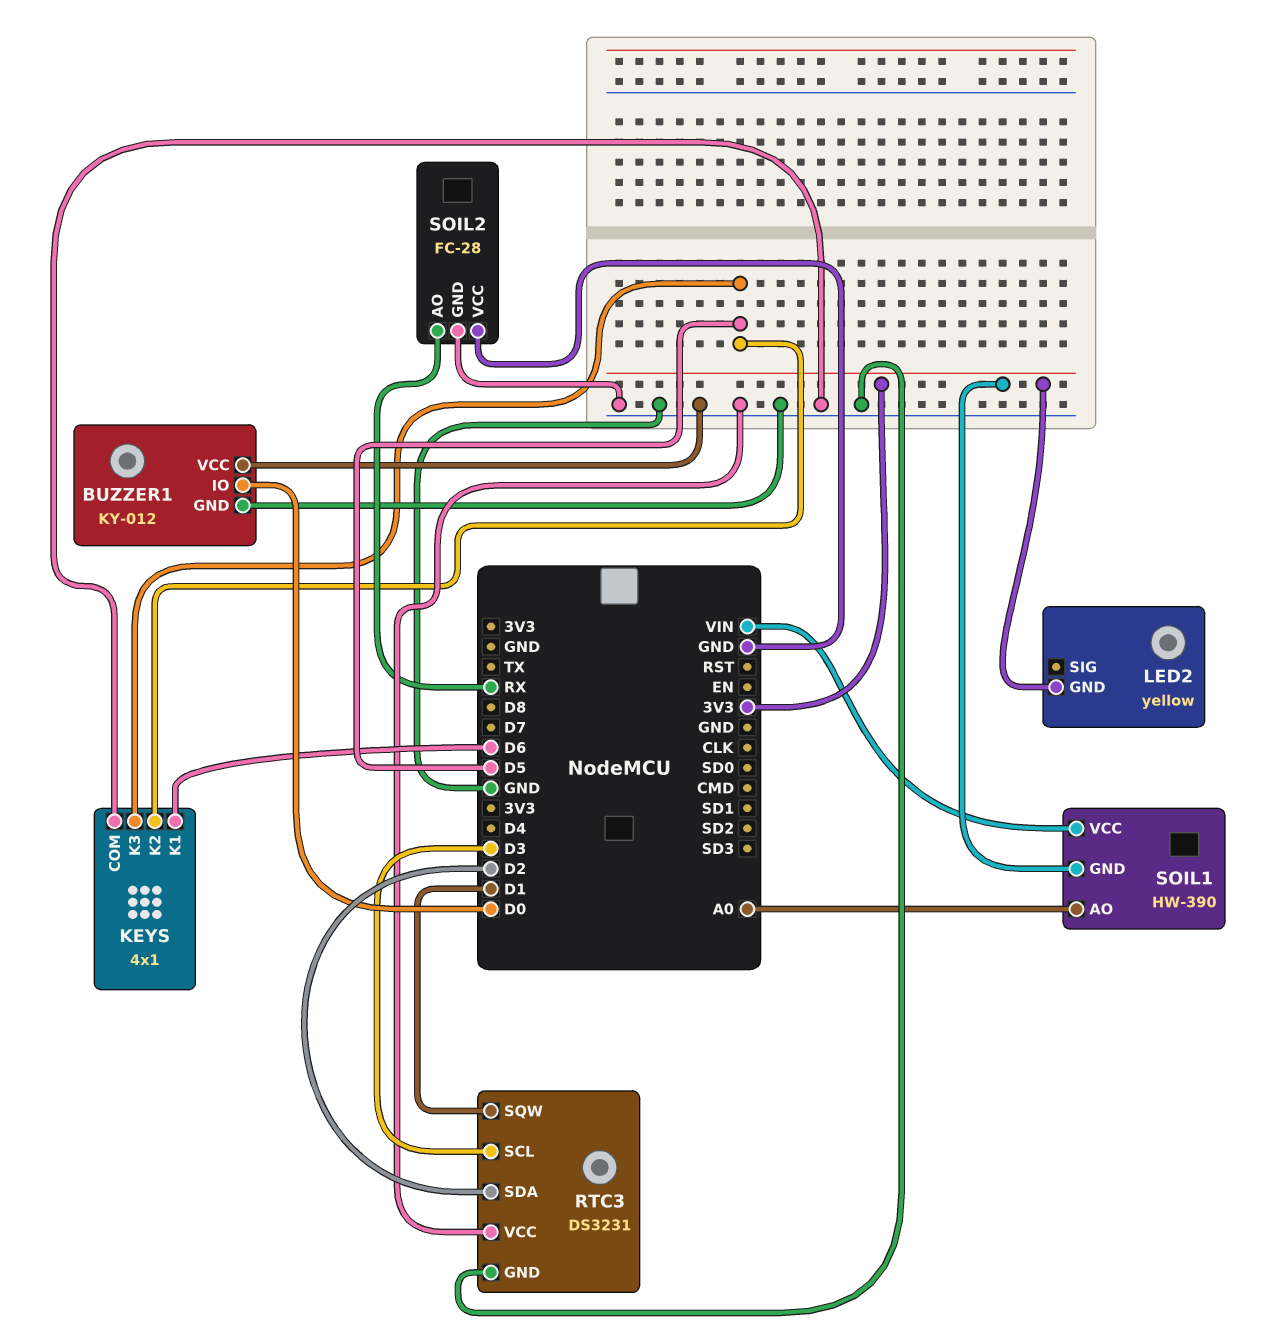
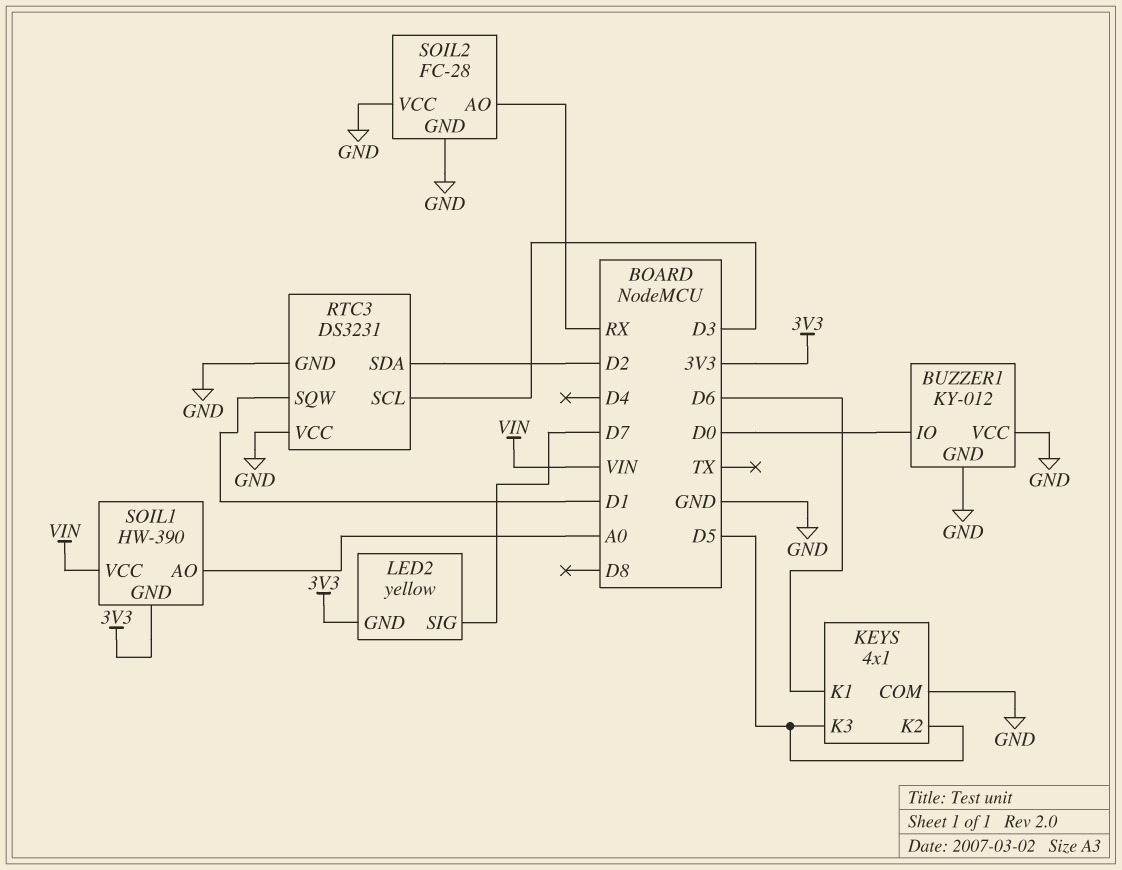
LED2 pin SIG: none -> D7

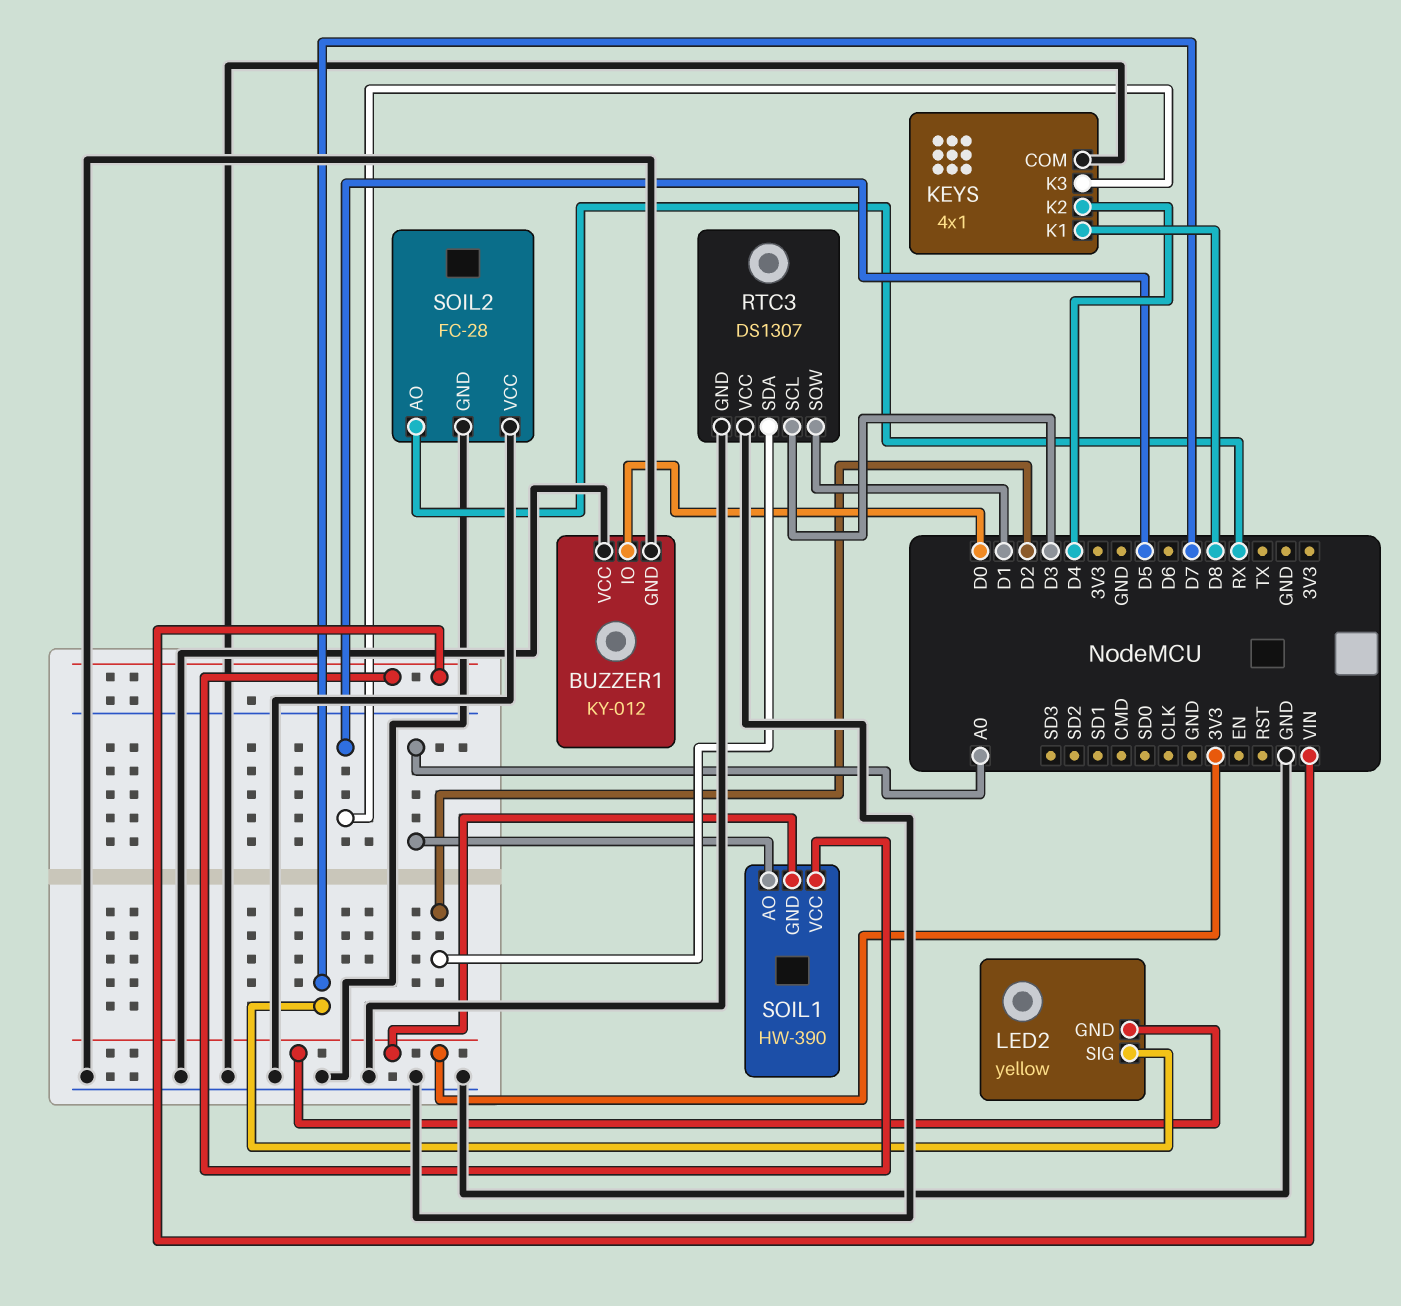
KEYS pin K1: D6 -> D8
KEYS pin K2: D5 -> D4
RTC3: DS3231 -> DS1307

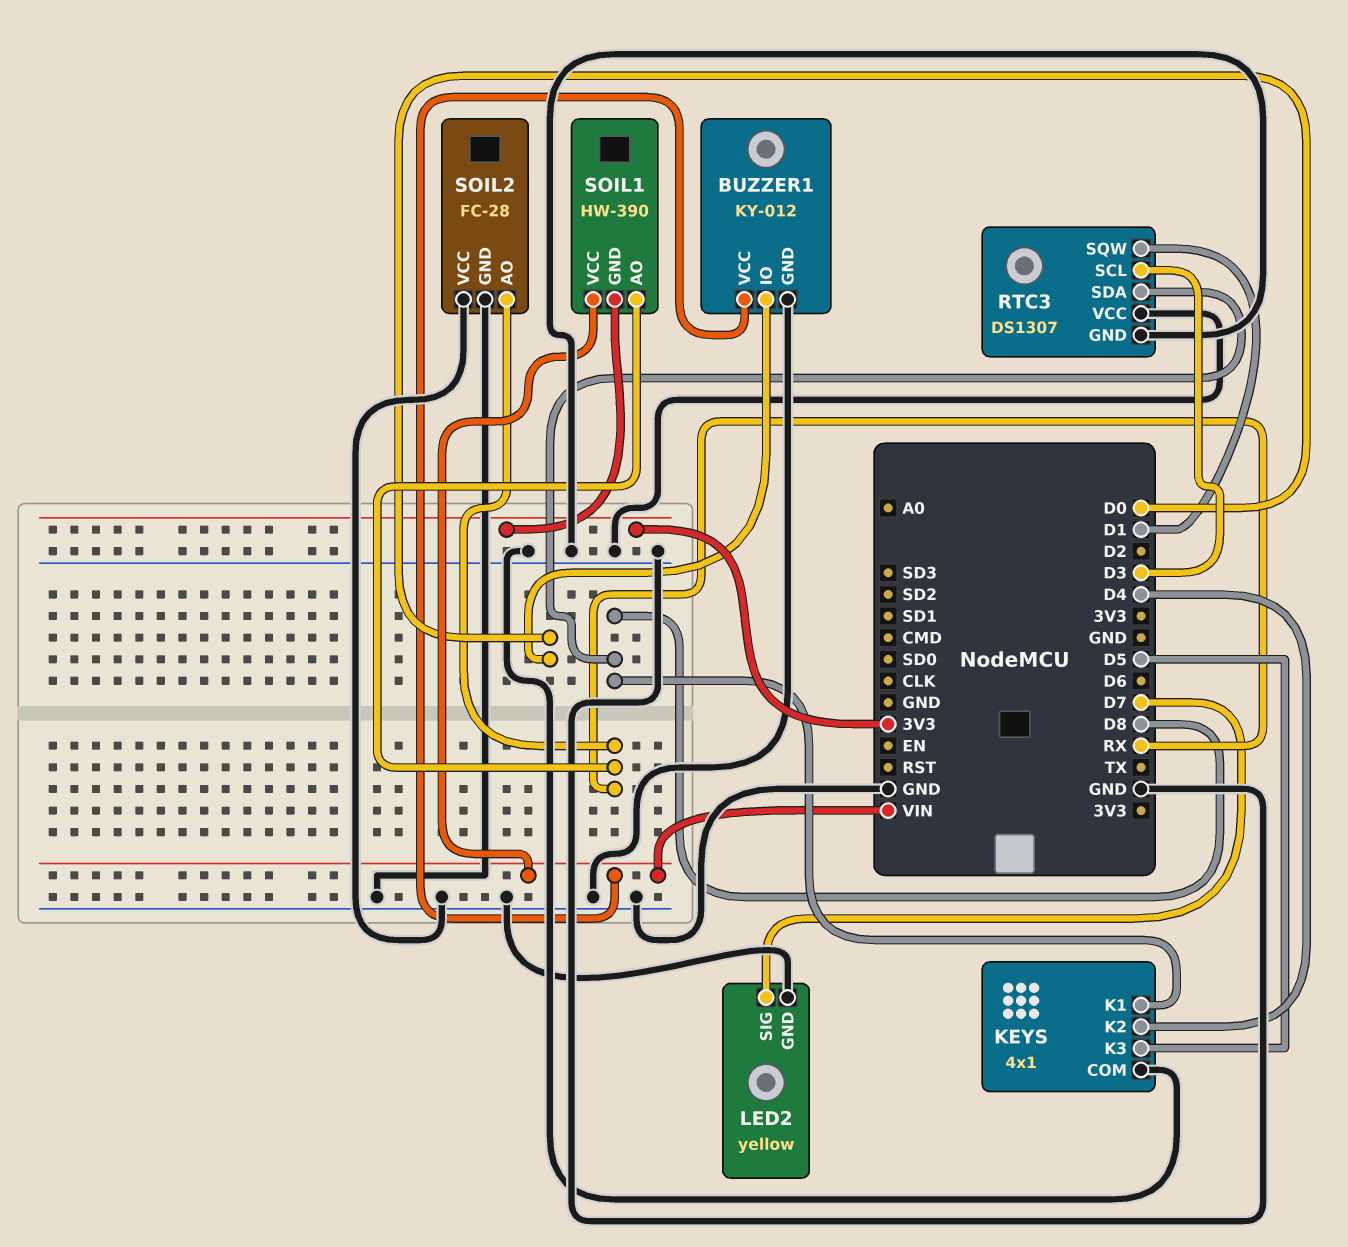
BUZZER1 pin VCC: GND -> VIN
LED2 pin GND: 3V3 -> GND
RTC3 pin SDA: D2 -> D8
SOIL1 pin AO: A0 -> RX

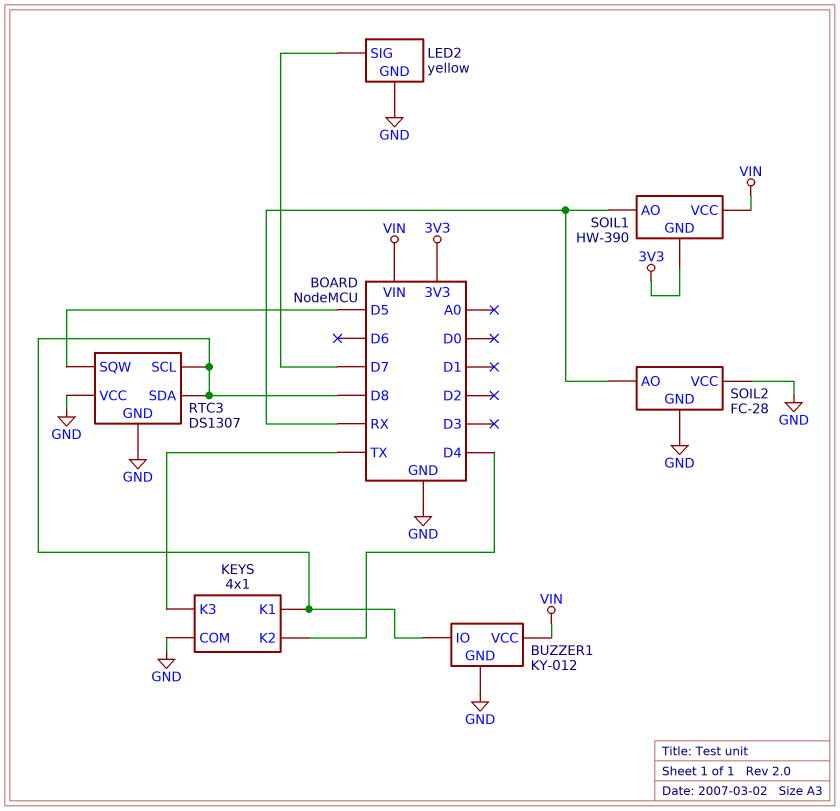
BUZZER1 pin IO: D0 -> D8
KEYS pin K3: D5 -> TX
RTC3 pin SCL: D3 -> D8
RTC3 pin SQW: D1 -> D5

